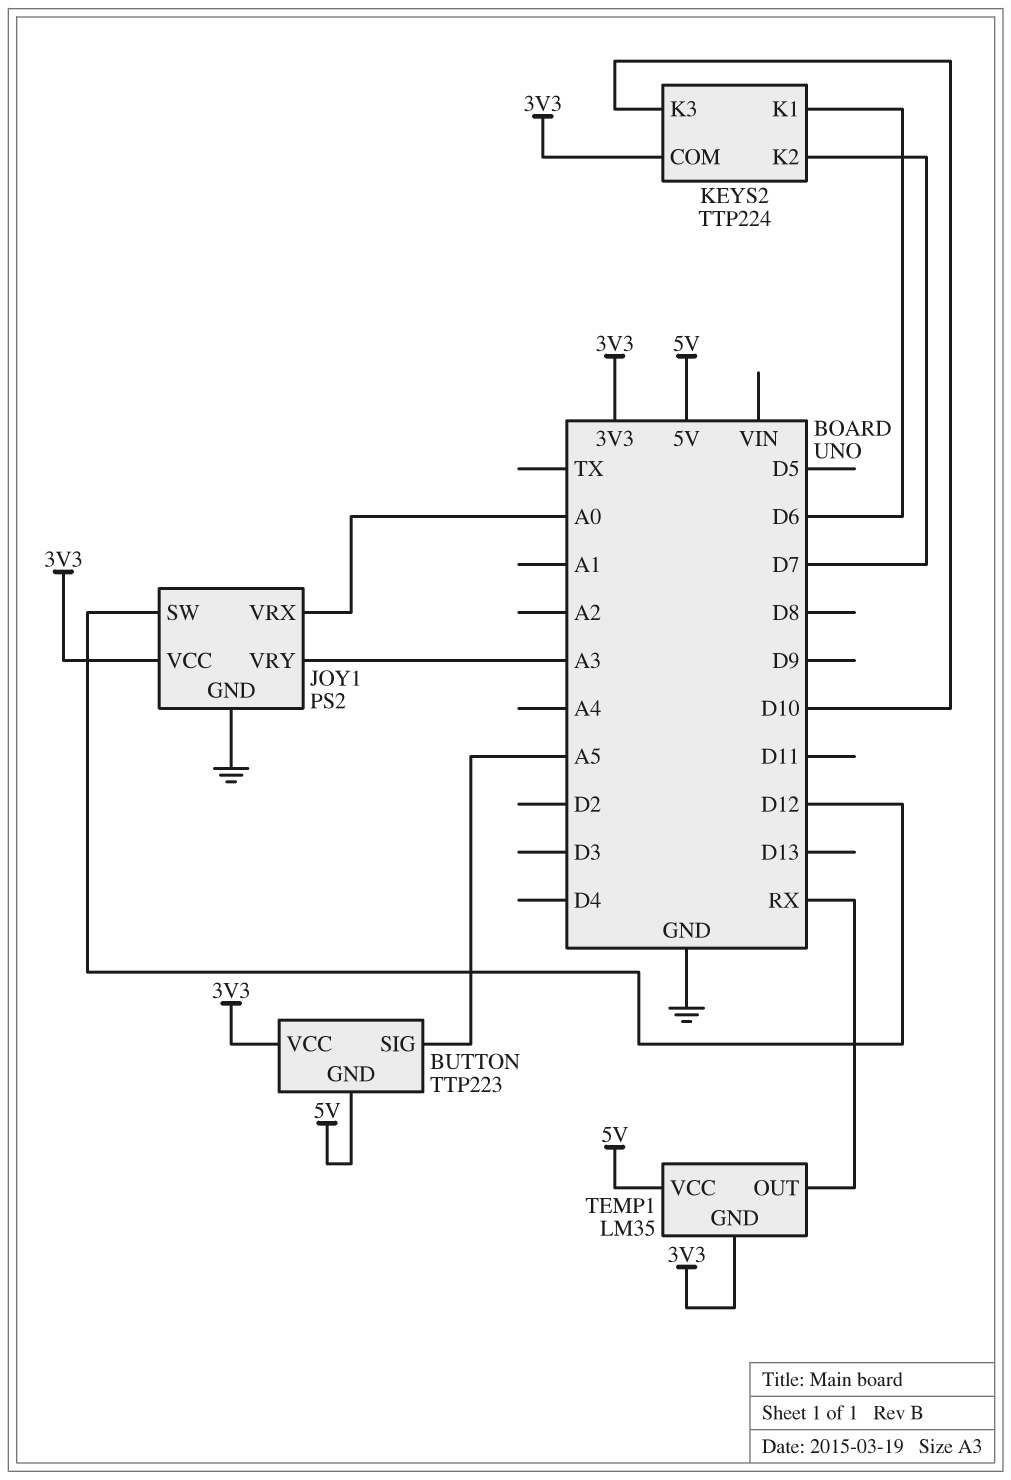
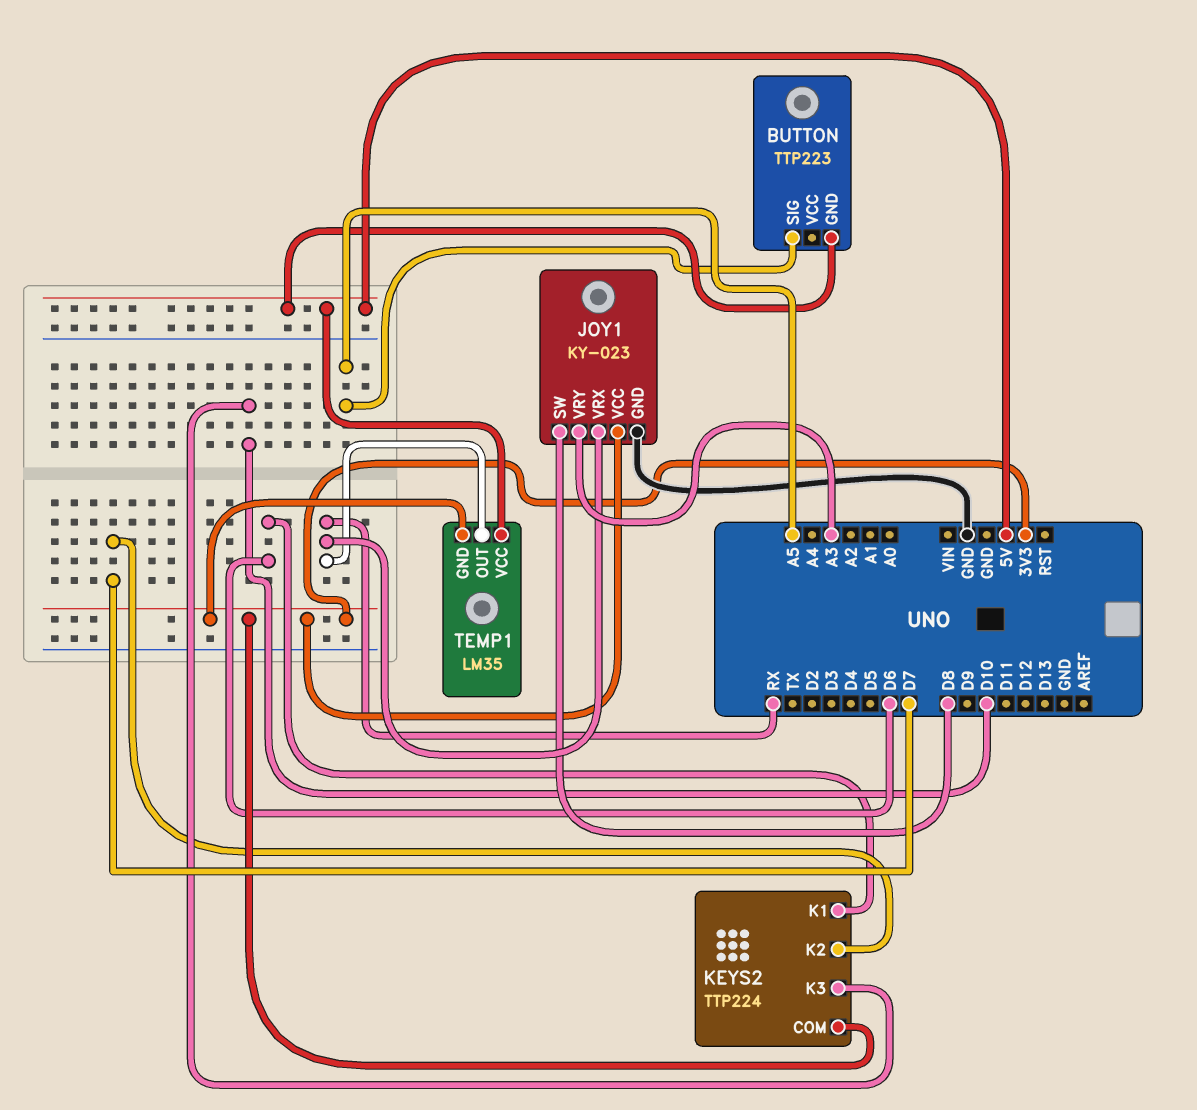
BUTTON pin VCC: 3V3 -> none
JOY1: PS2 -> KY-023
JOY1 pin SW: D12 -> D8
JOY1 pin VRX: A0 -> RX

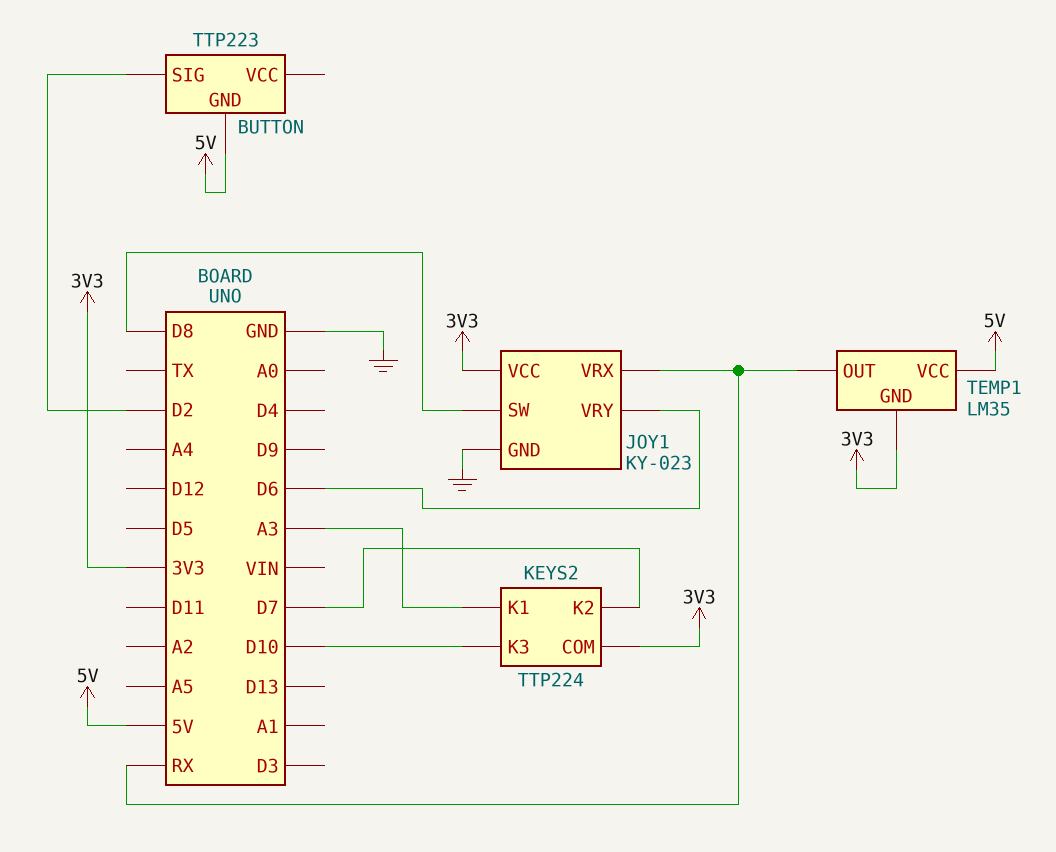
BUTTON pin SIG: A5 -> D2
JOY1 pin VRY: A3 -> D6
KEYS2 pin K1: D6 -> A3

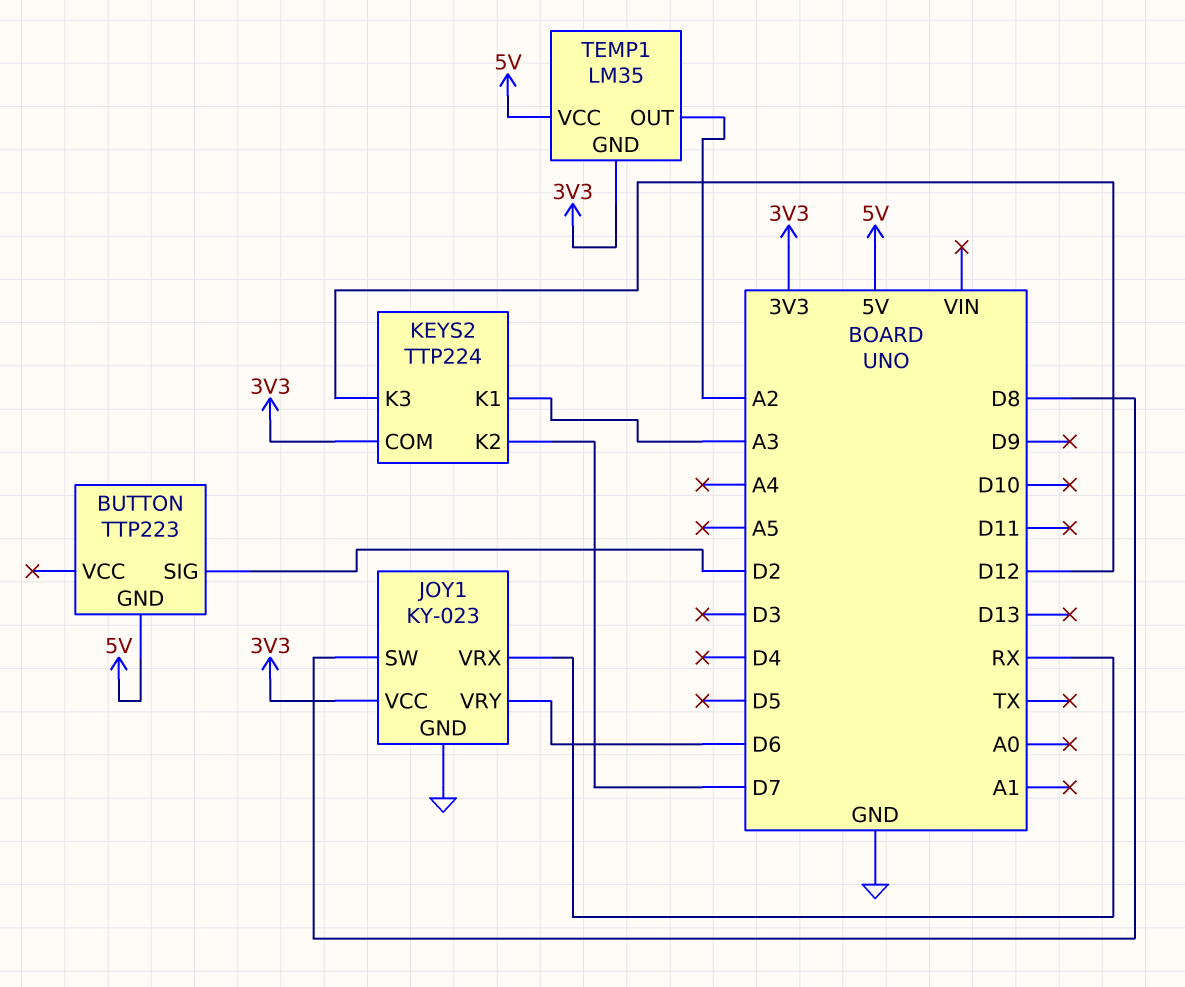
KEYS2 pin K3: D10 -> D12
TEMP1 pin OUT: RX -> A2

